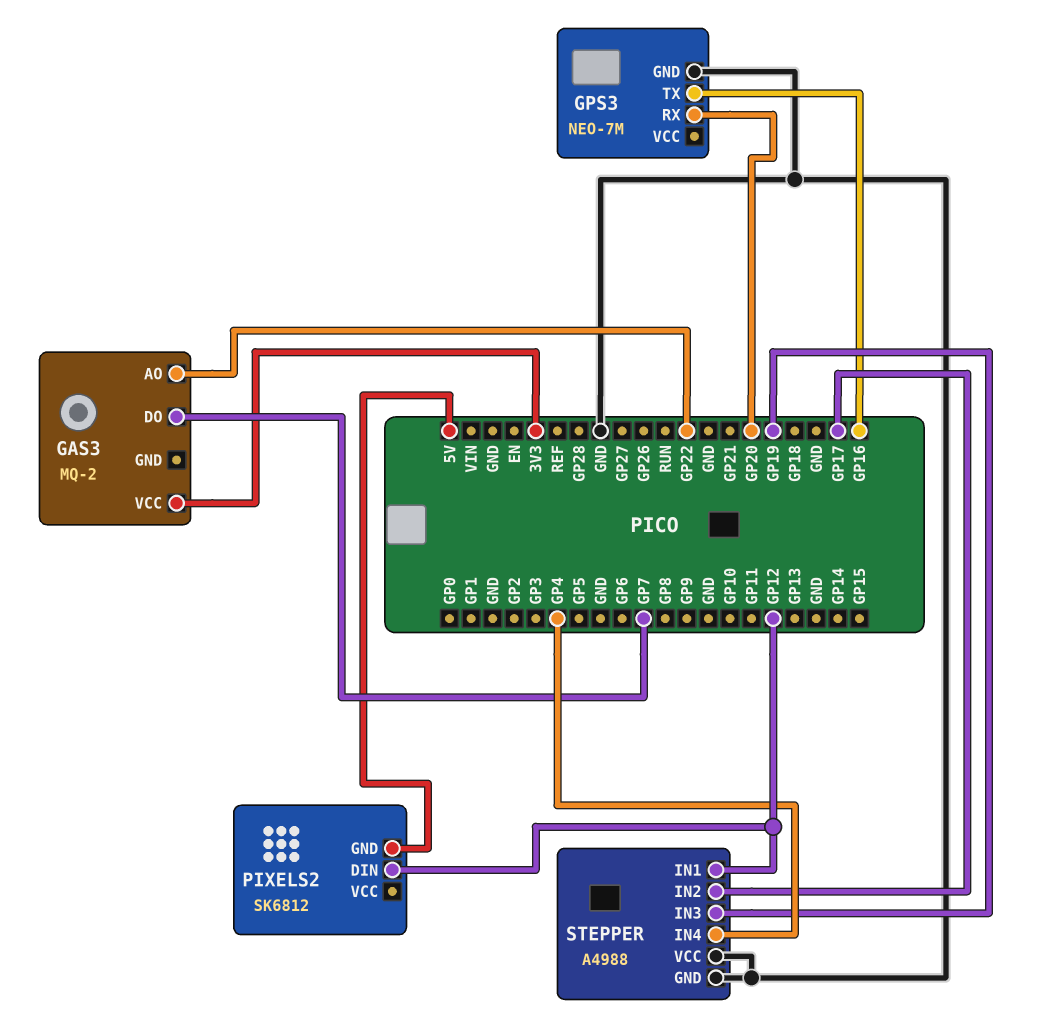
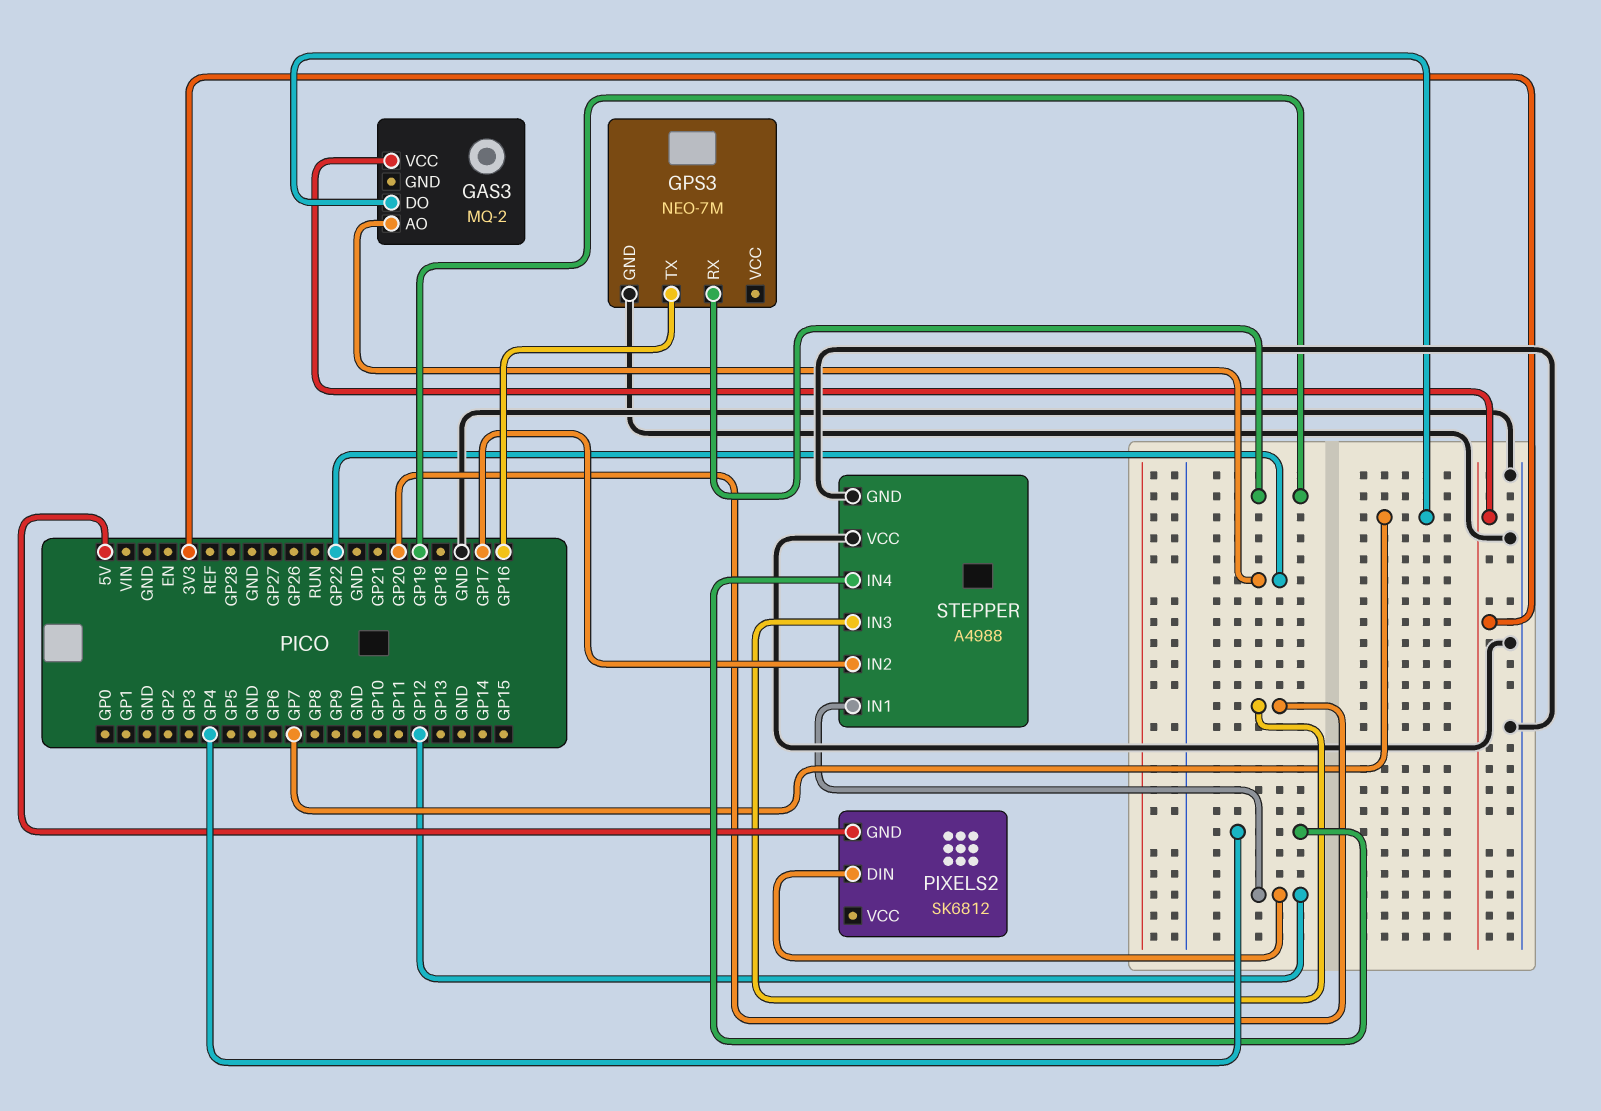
GPS3 pin RX: GP20 -> GP19
STEPPER pin IN3: GP19 -> GP20

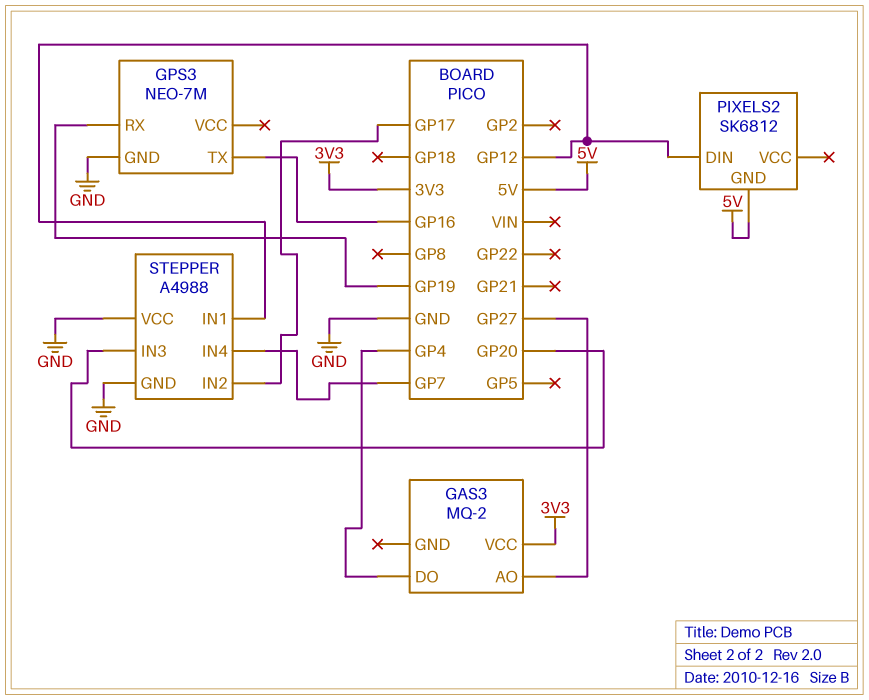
GAS3 pin AO: GP22 -> GP27
GAS3 pin DO: GP7 -> GP4
STEPPER pin IN4: GP4 -> GP7

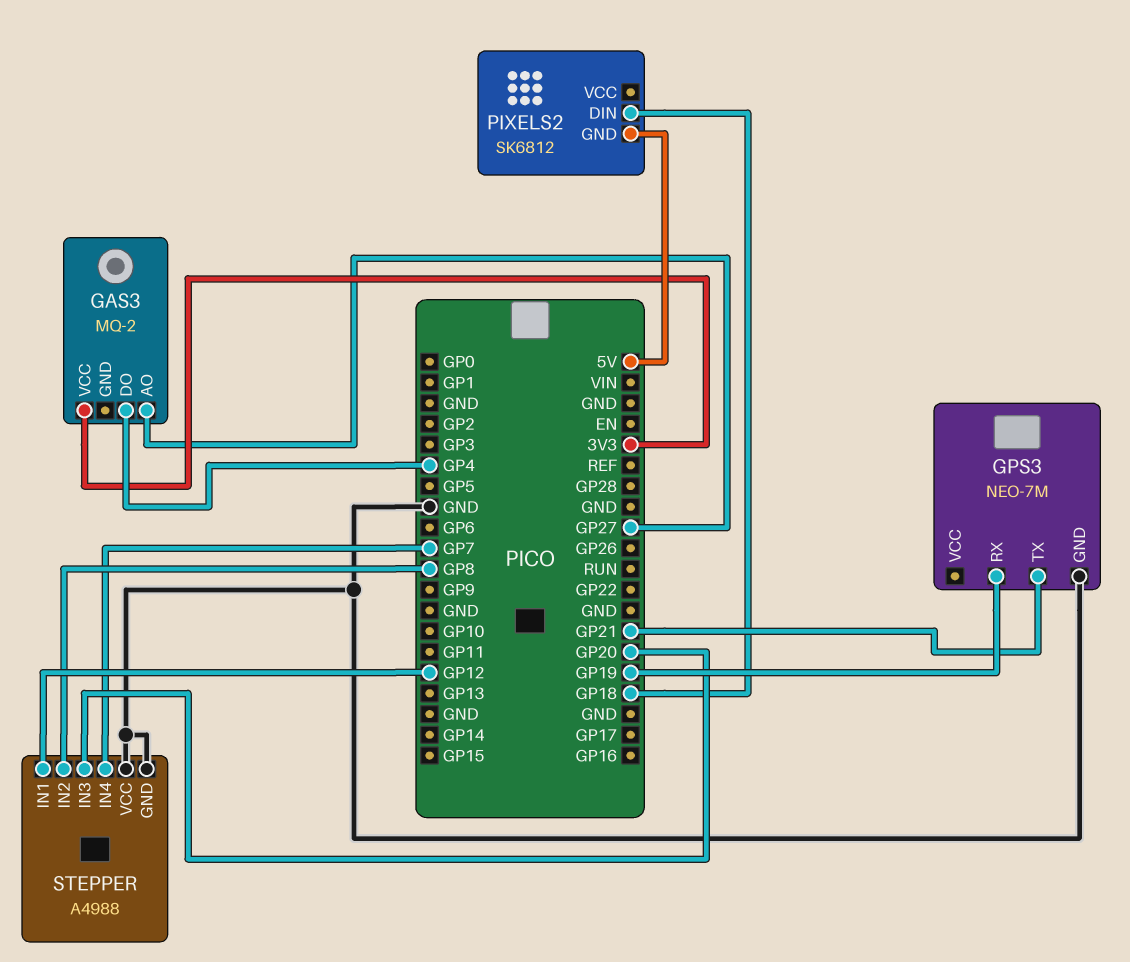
GPS3 pin TX: GP16 -> GP21
PIXELS2 pin DIN: GP12 -> GP18
STEPPER pin IN2: GP17 -> GP8

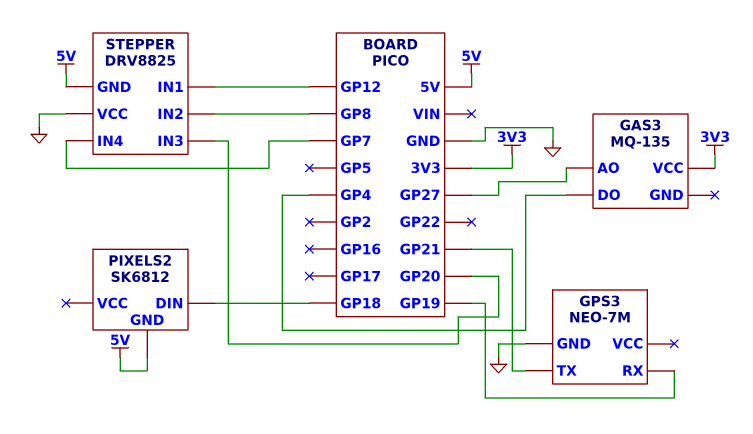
GAS3: MQ-2 -> MQ-135
STEPPER: A4988 -> DRV8825
STEPPER pin GND: GND -> 5V

